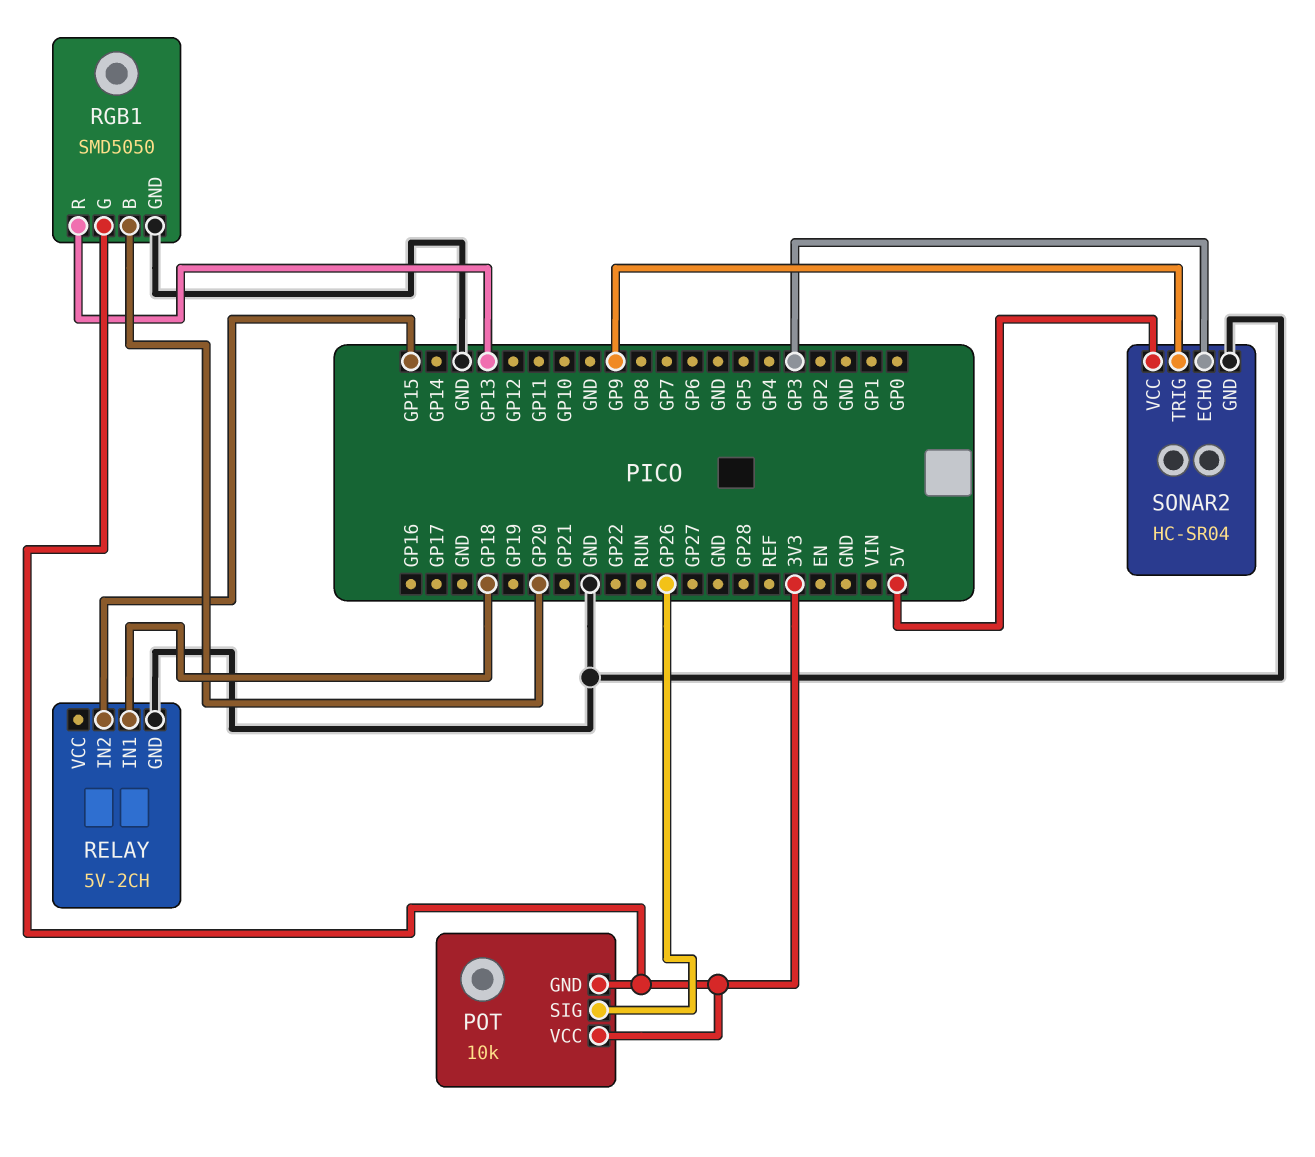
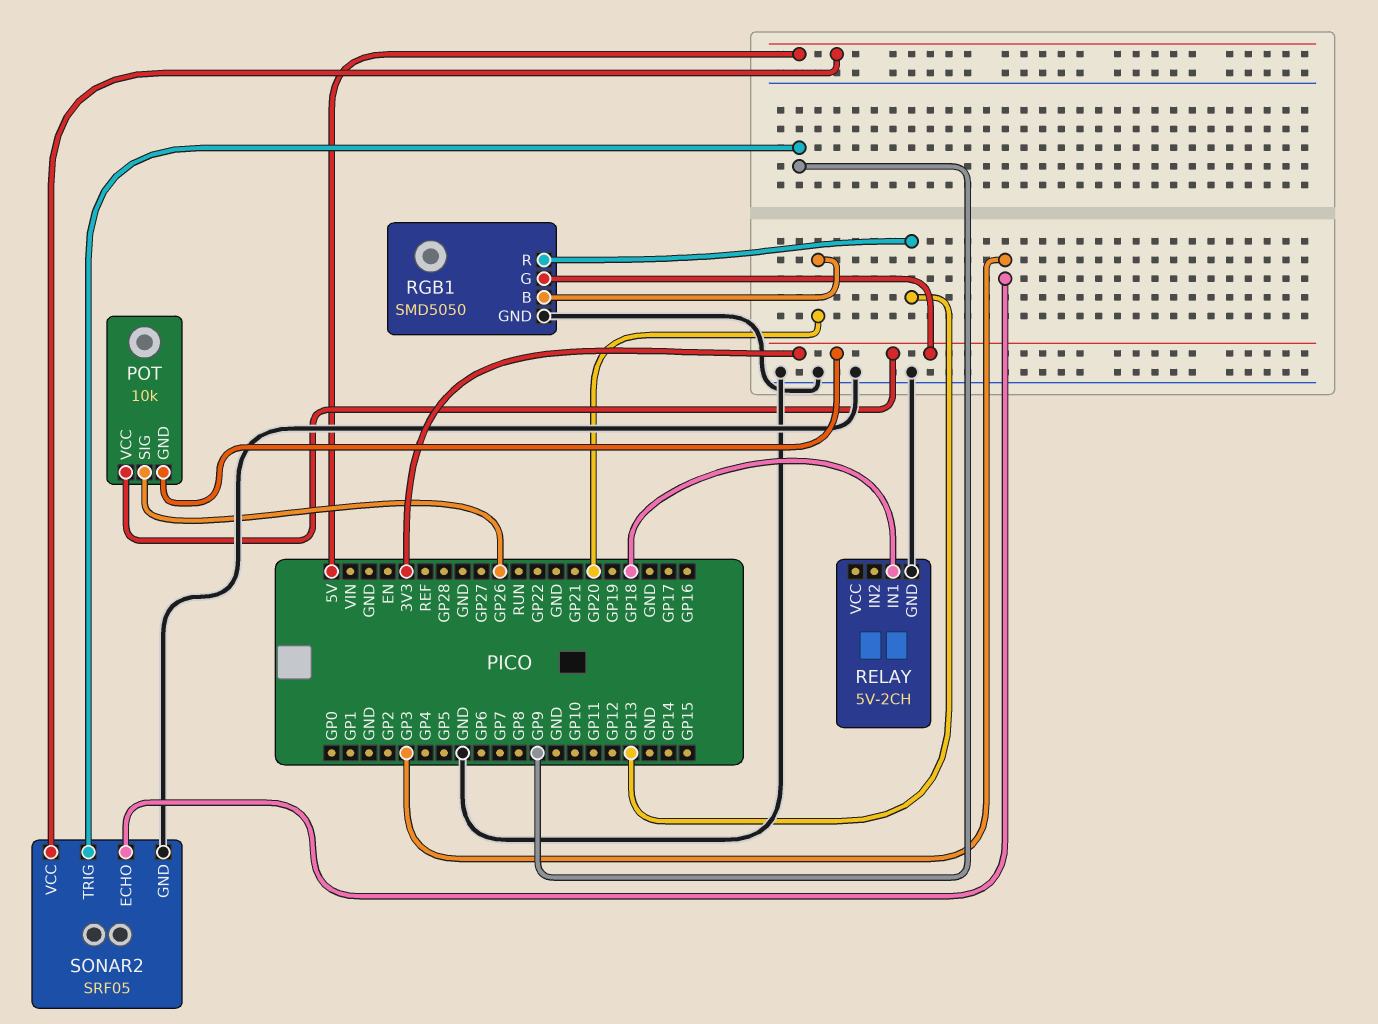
RELAY pin IN2: GP15 -> none
SONAR2: HC-SR04 -> SRF05

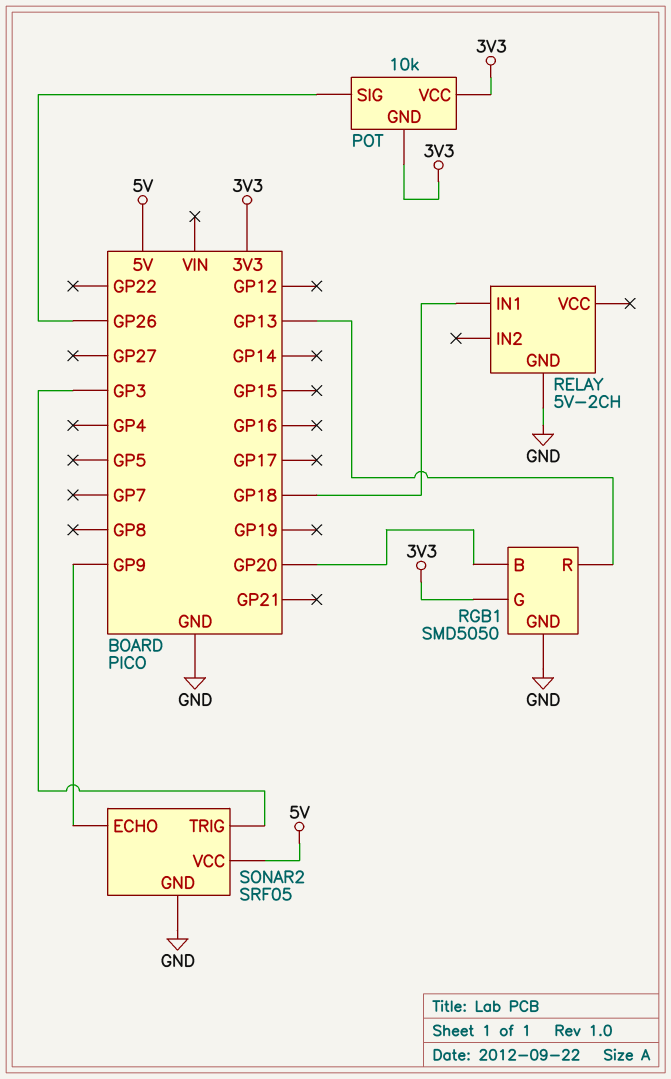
SONAR2 pin ECHO: GP3 -> GP9
SONAR2 pin TRIG: GP9 -> GP3

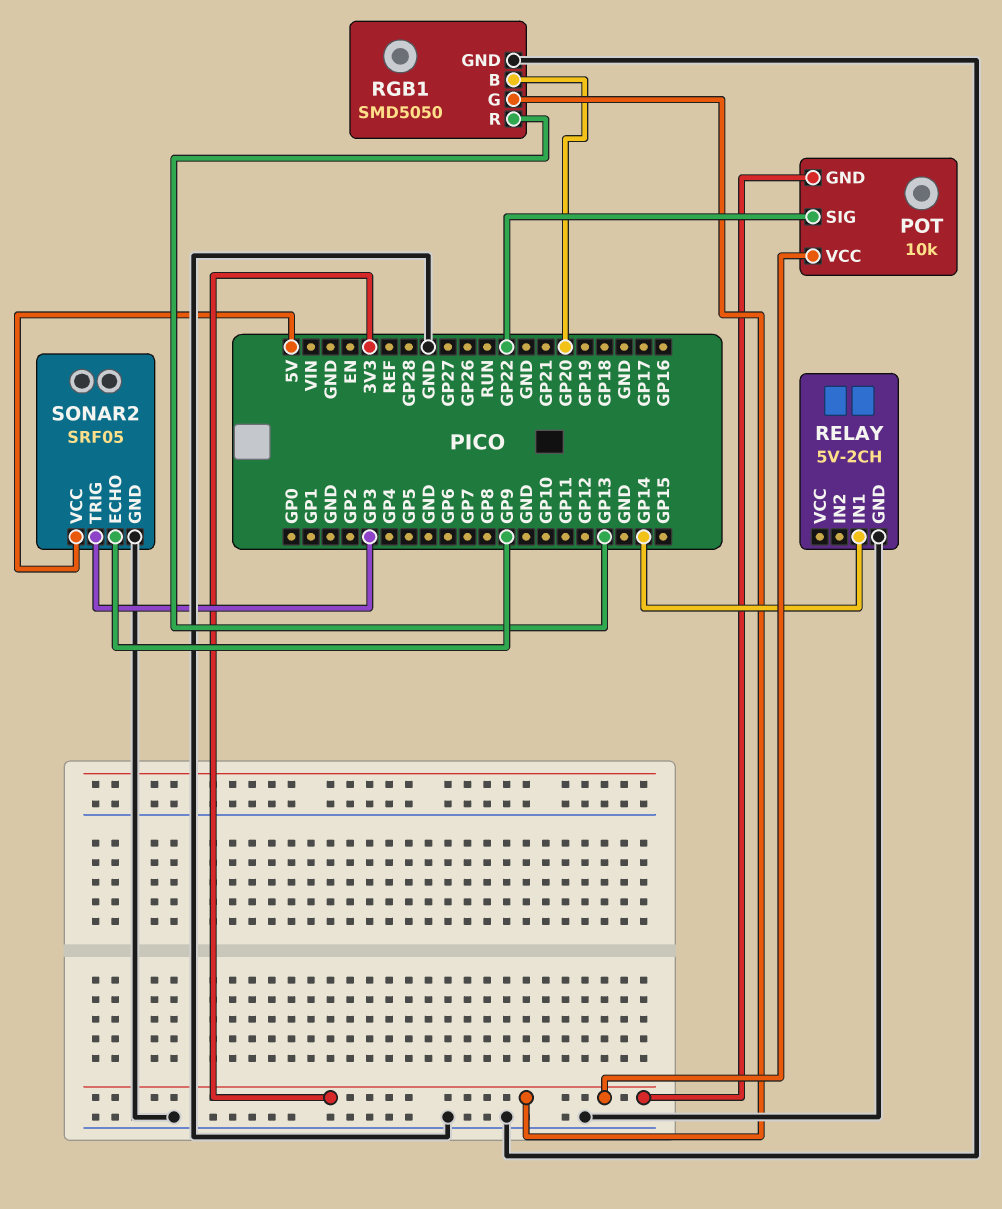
POT pin SIG: GP26 -> GP22
RELAY pin IN1: GP18 -> GP14

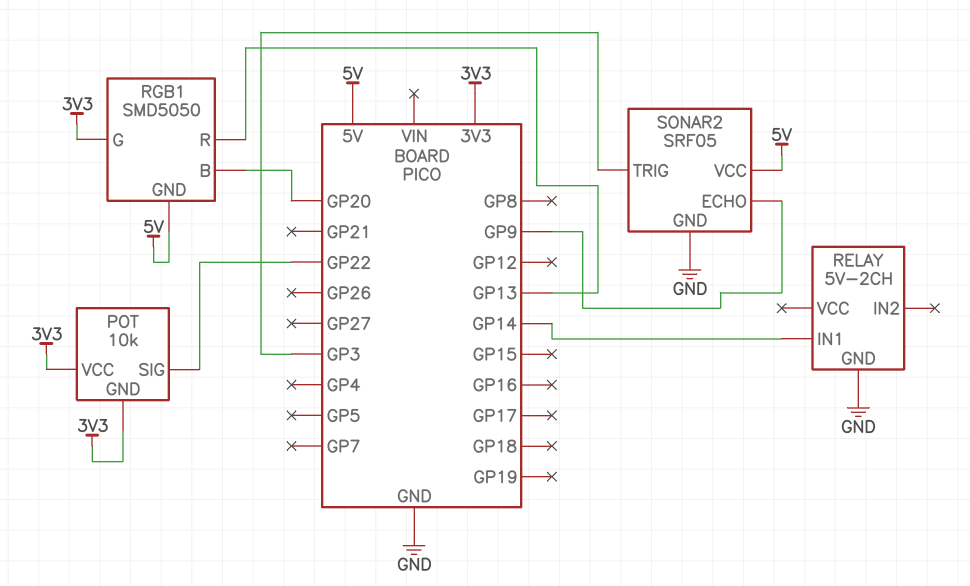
RGB1 pin GND: GND -> 5V

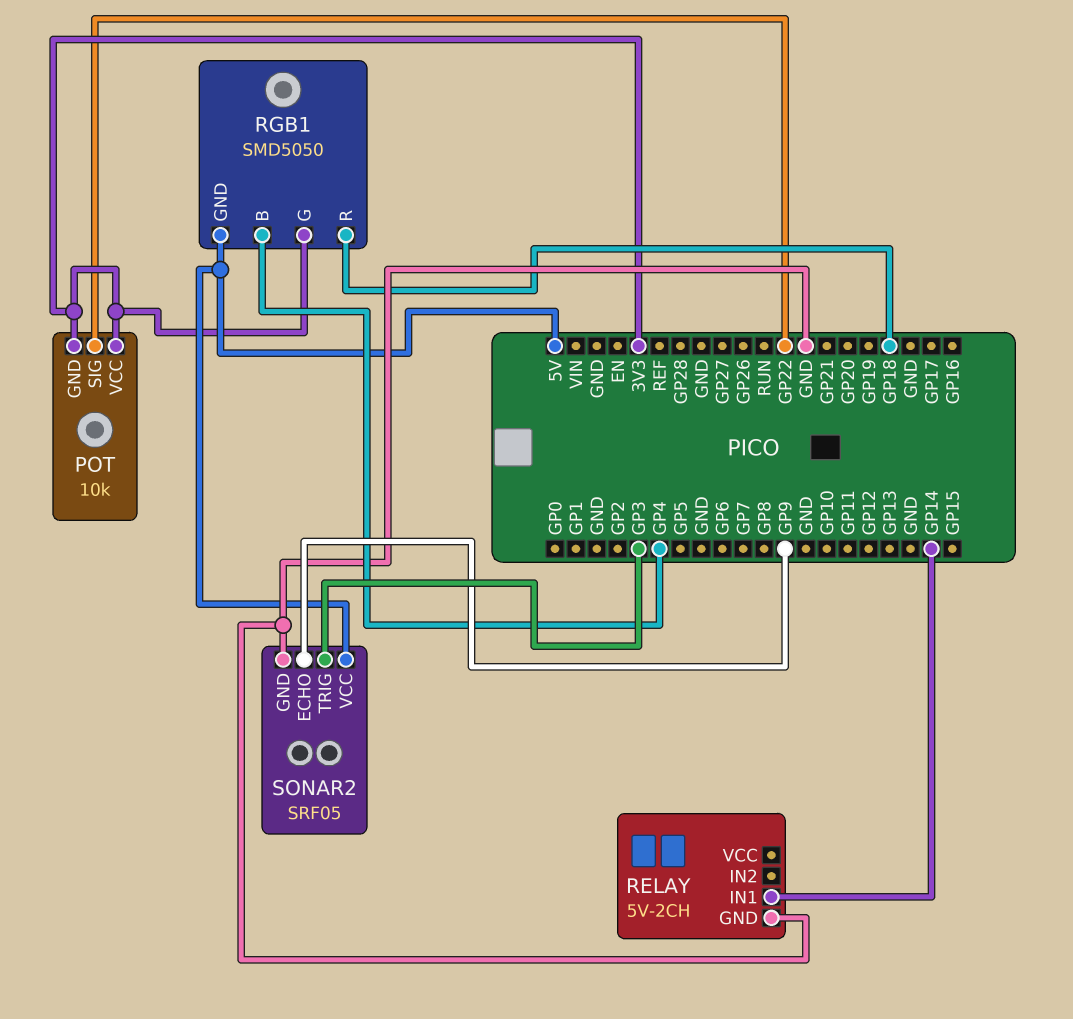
RGB1 pin B: GP20 -> GP4
RGB1 pin R: GP13 -> GP18

